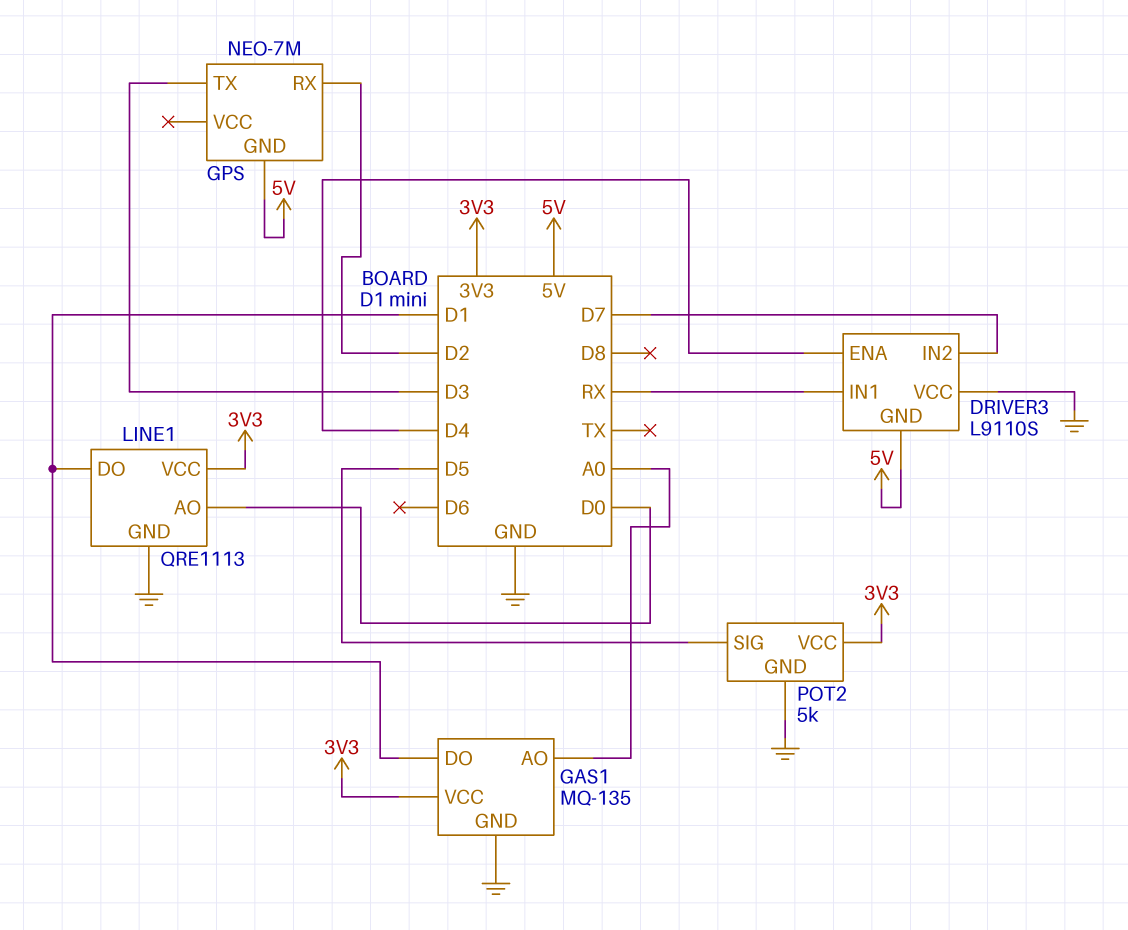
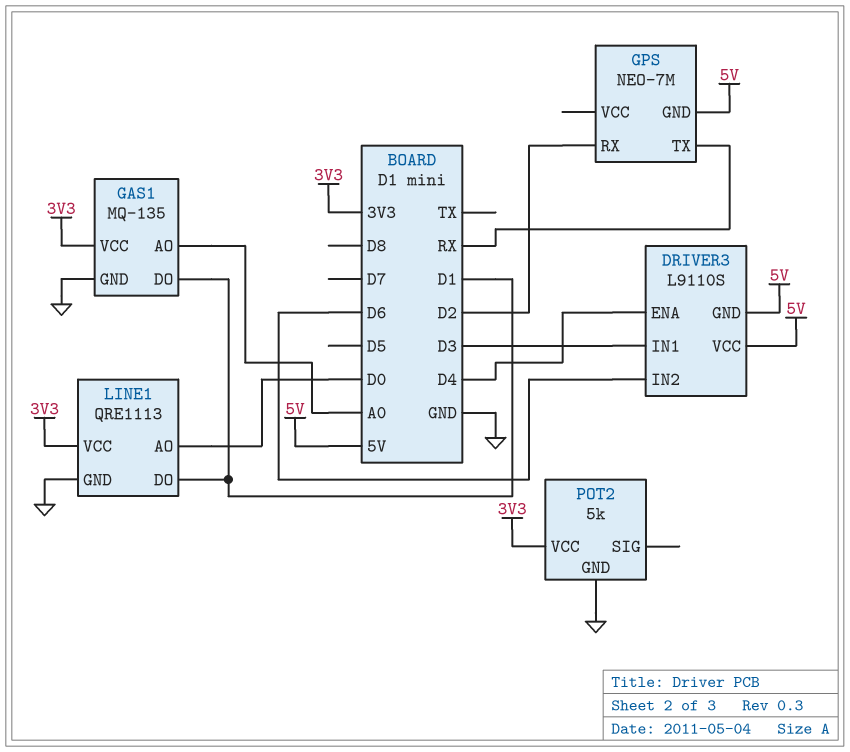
DRIVER3 pin IN1: RX -> D3
DRIVER3 pin IN2: D7 -> D6
DRIVER3 pin VCC: GND -> 5V
GPS pin TX: D3 -> RX
POT2 pin SIG: D5 -> none

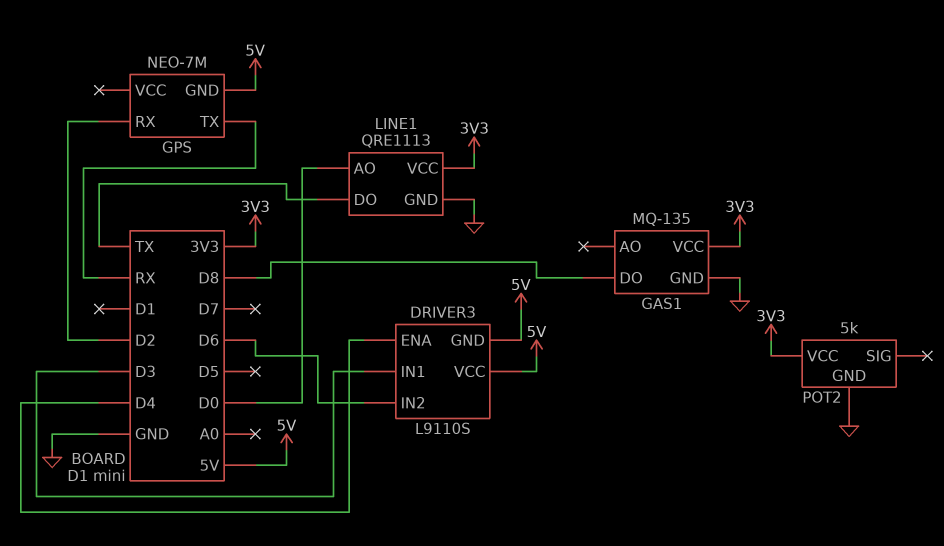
GAS1 pin AO: A0 -> none
GAS1 pin DO: D1 -> D8
LINE1 pin DO: D1 -> TX

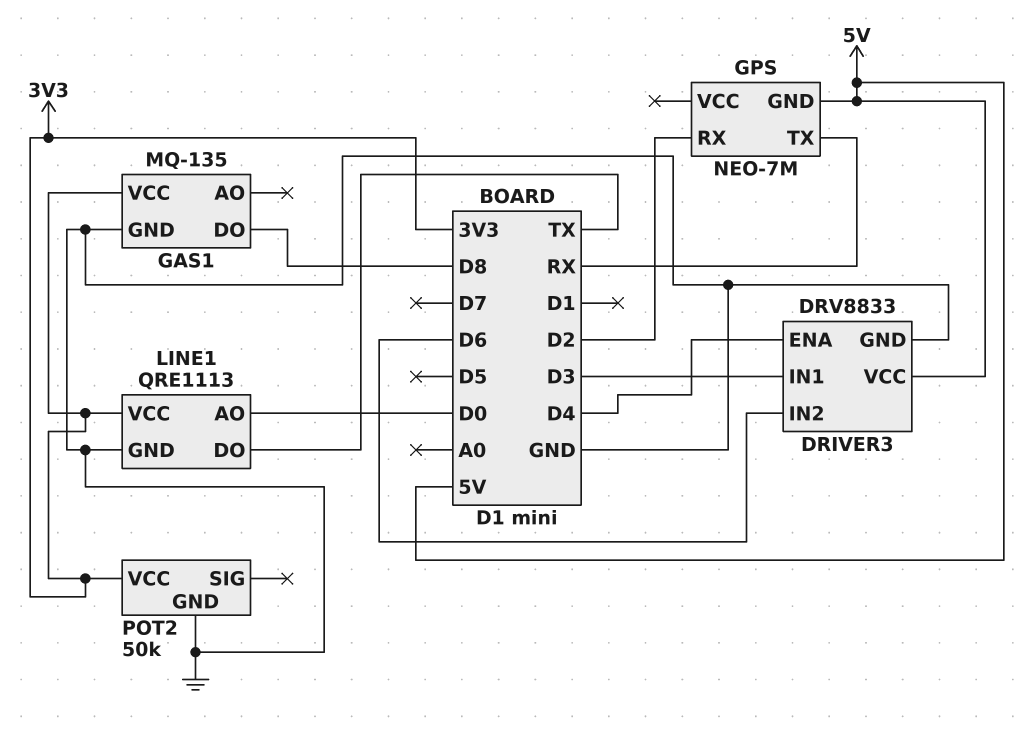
DRIVER3: L9110S -> DRV8833
DRIVER3 pin GND: 5V -> GND
POT2: 5k -> 50k

